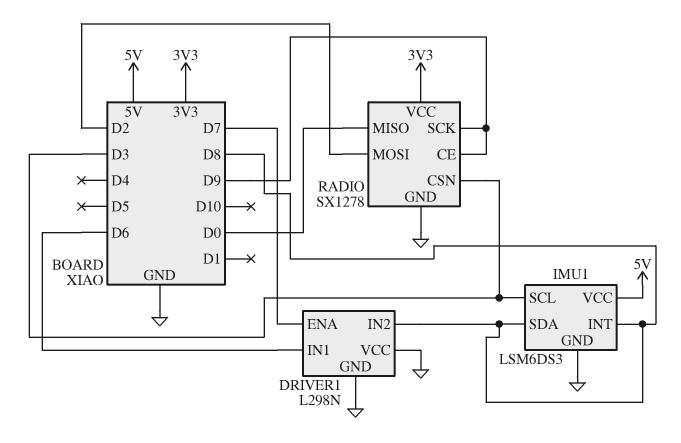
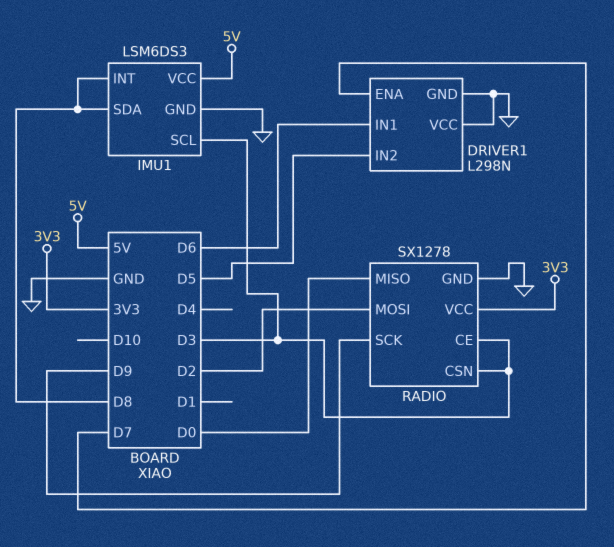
DRIVER1 pin IN2: D8 -> D5
RADIO pin CE: D9 -> D3

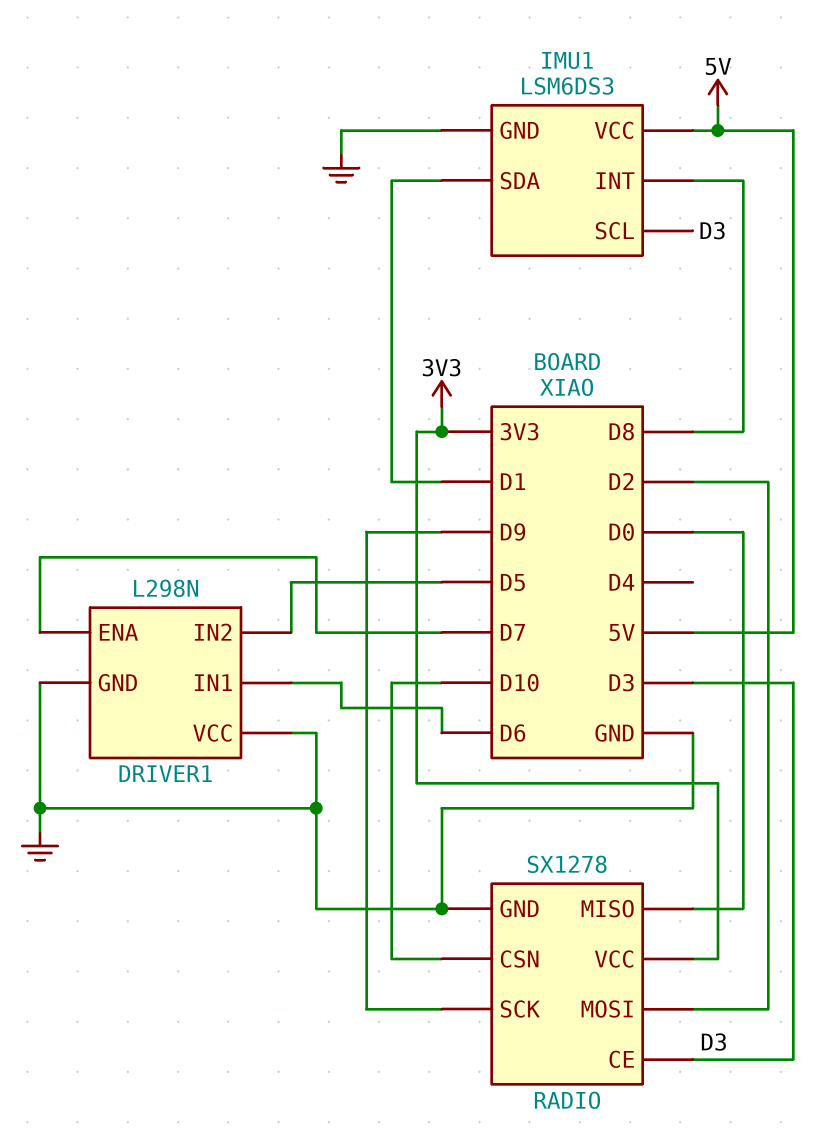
IMU1 pin SDA: D8 -> D1
RADIO pin CSN: D3 -> D10

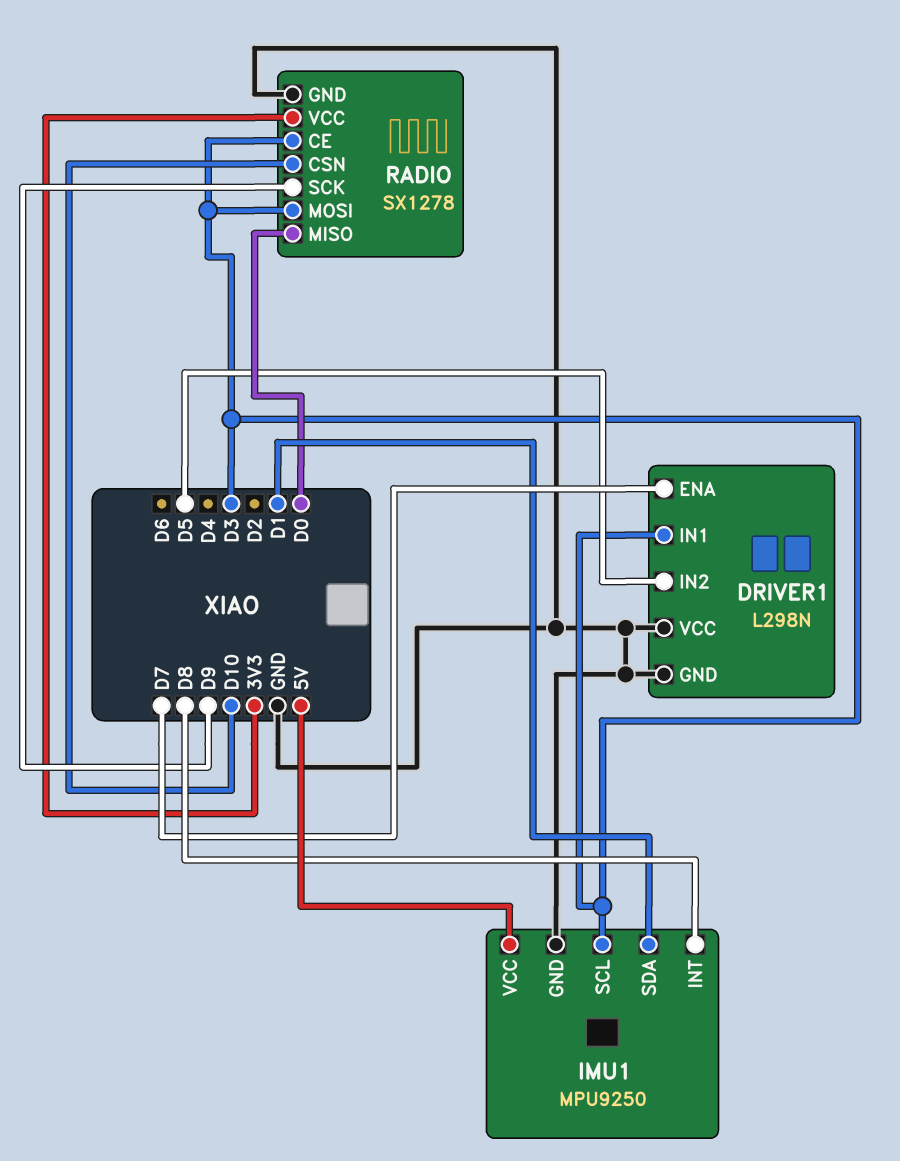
DRIVER1 pin IN1: D6 -> D3
IMU1: LSM6DS3 -> MPU9250
RADIO pin MOSI: D2 -> D3

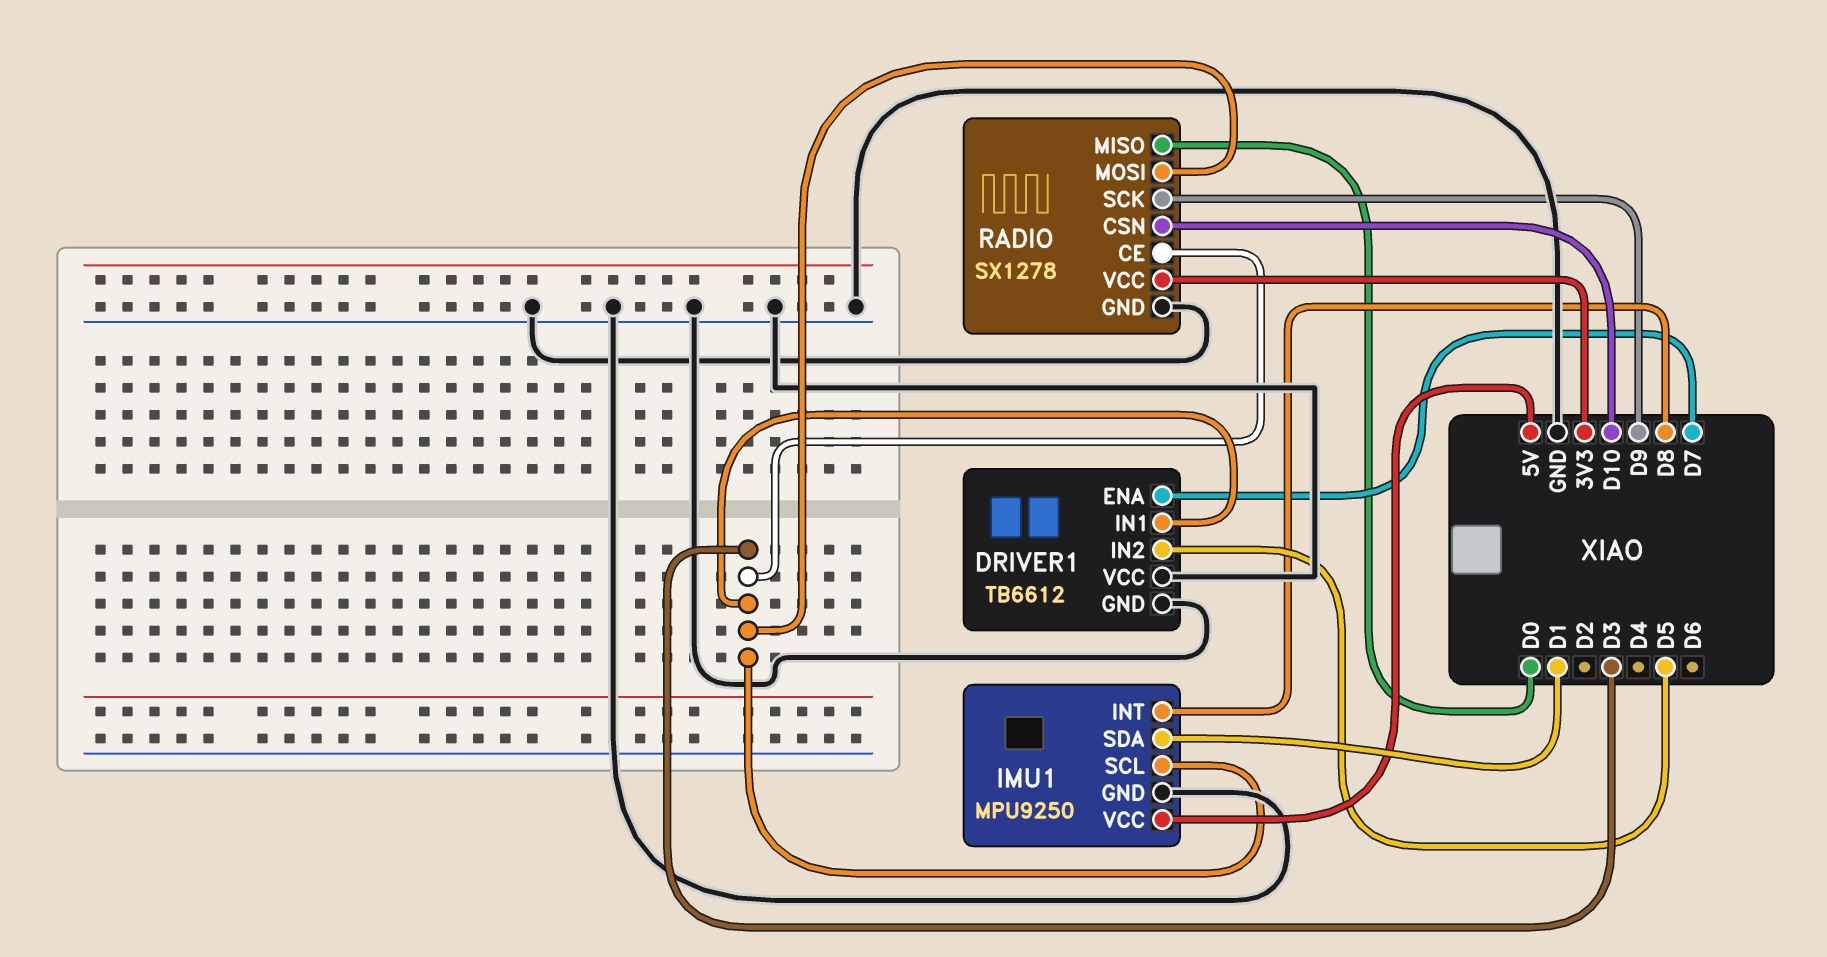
DRIVER1: L298N -> TB6612

